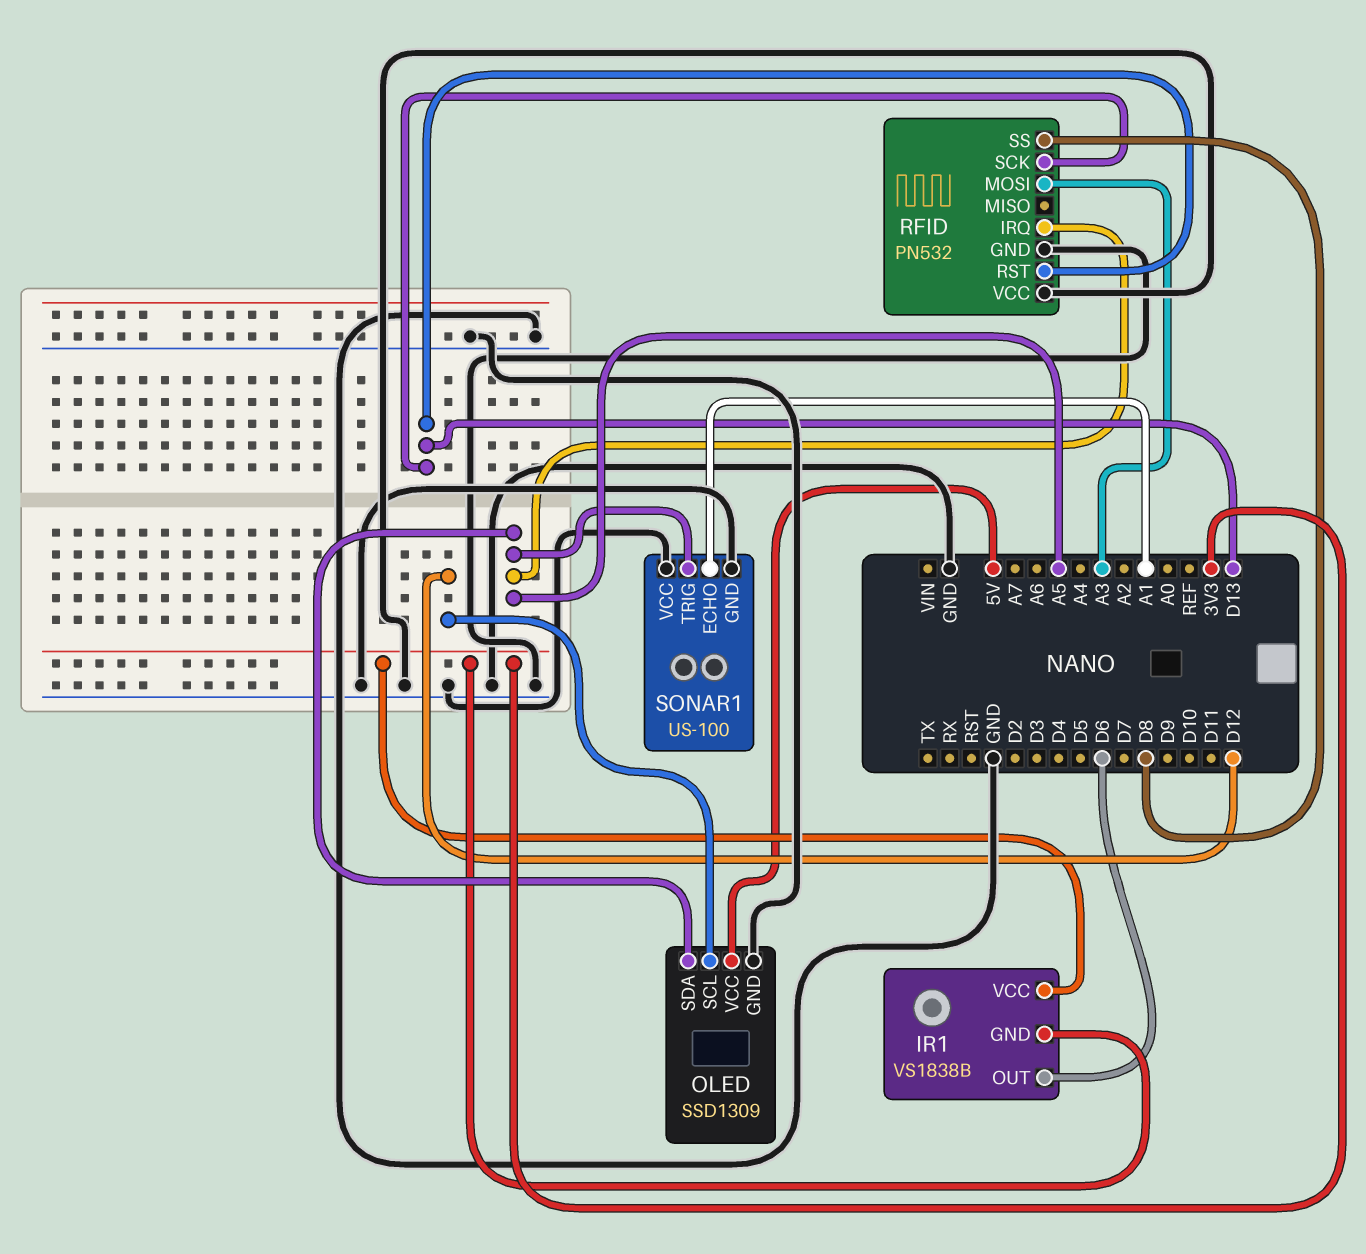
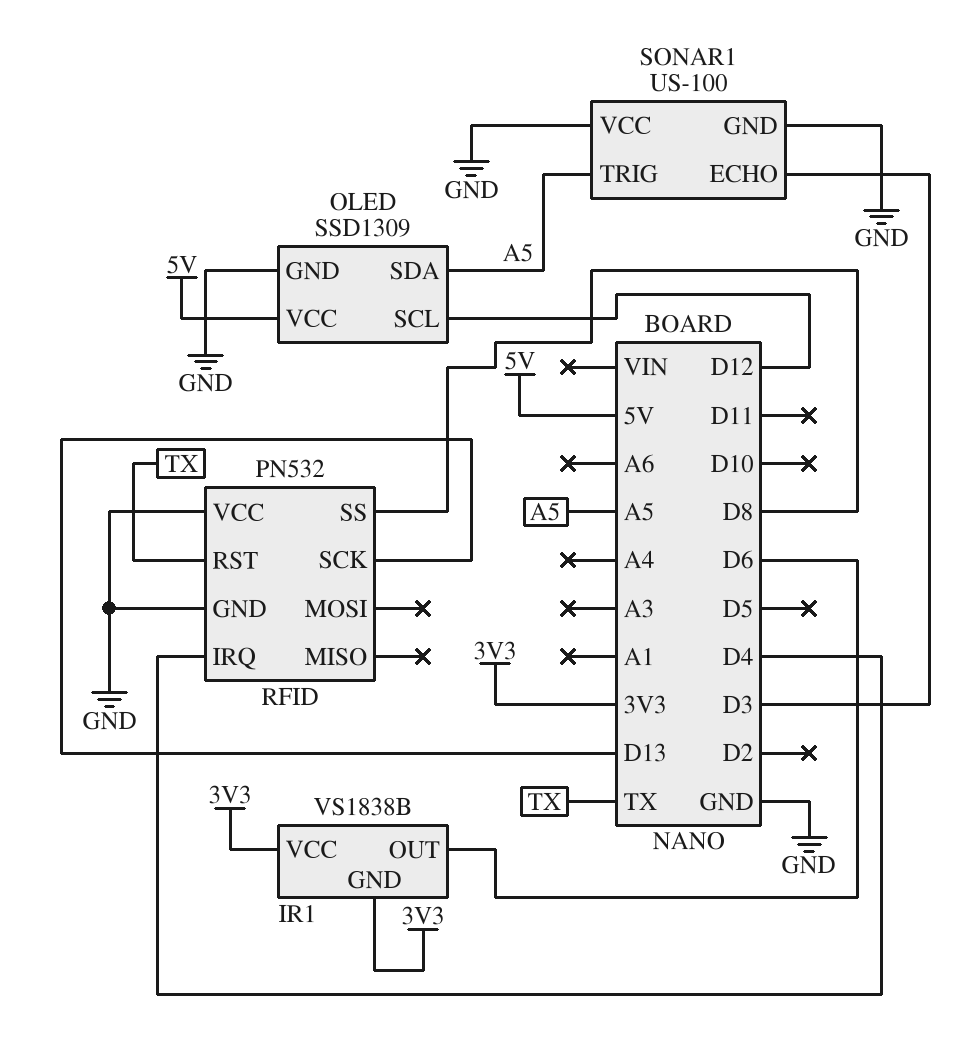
RFID pin IRQ: A5 -> D4
RFID pin MOSI: A3 -> none
RFID pin RST: D13 -> TX
SONAR1 pin ECHO: A1 -> D3

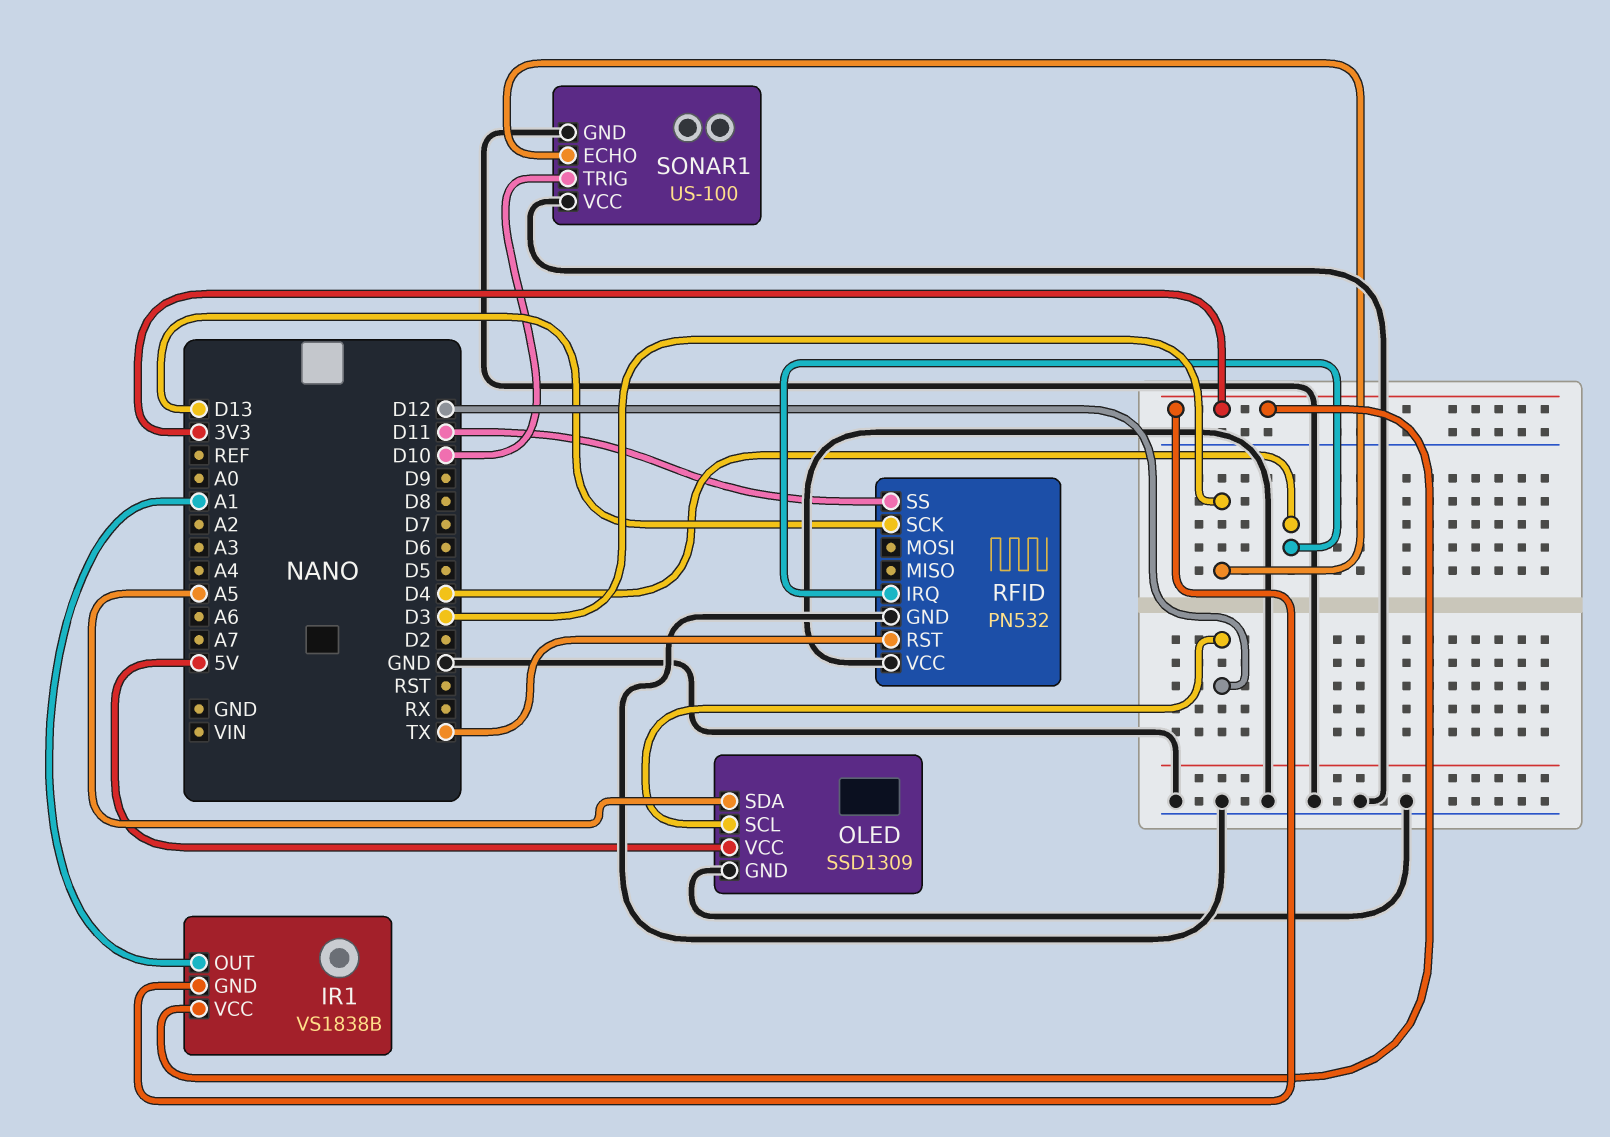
IR1 pin OUT: D6 -> A1
RFID pin SS: D8 -> D11
SONAR1 pin TRIG: A5 -> D10

